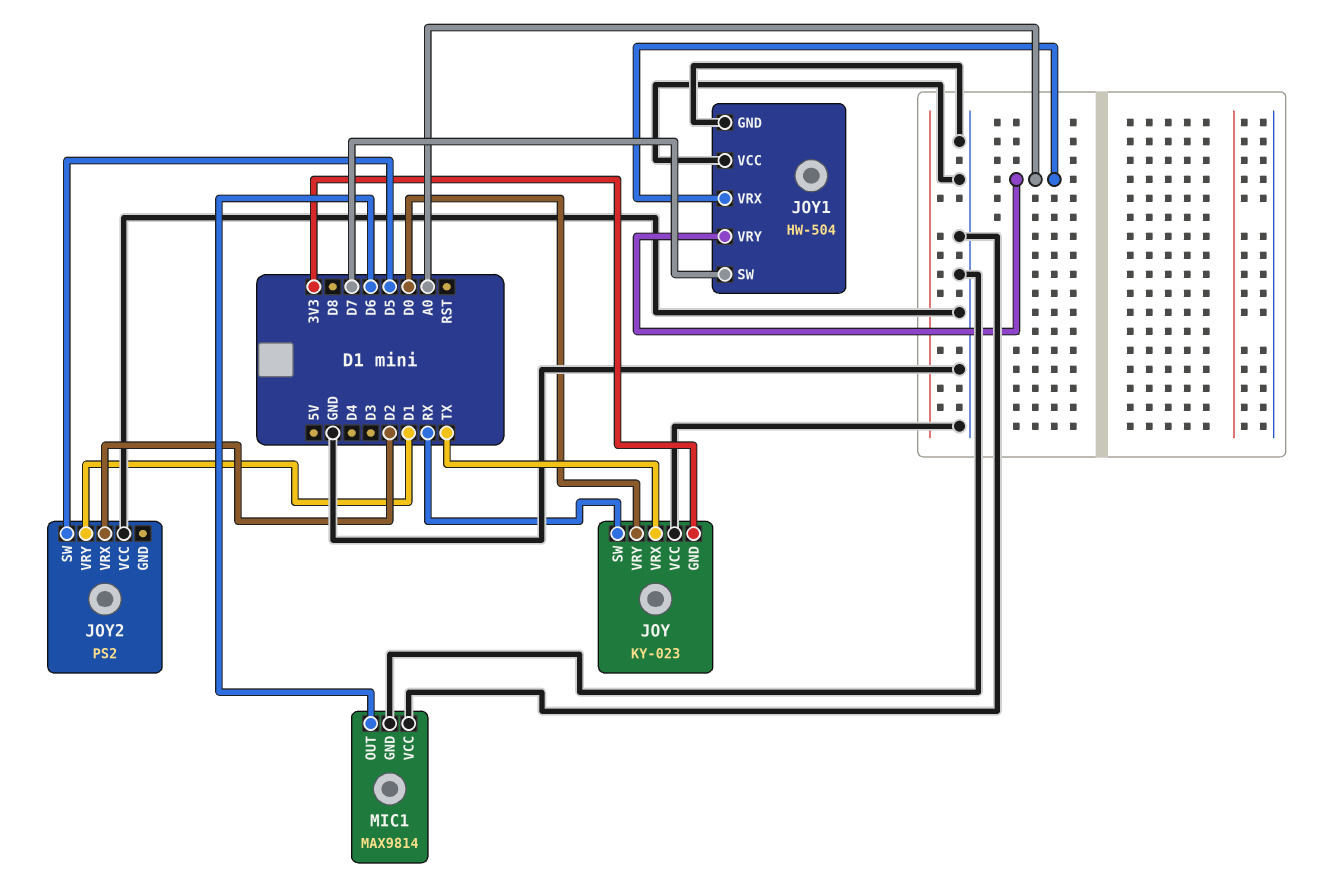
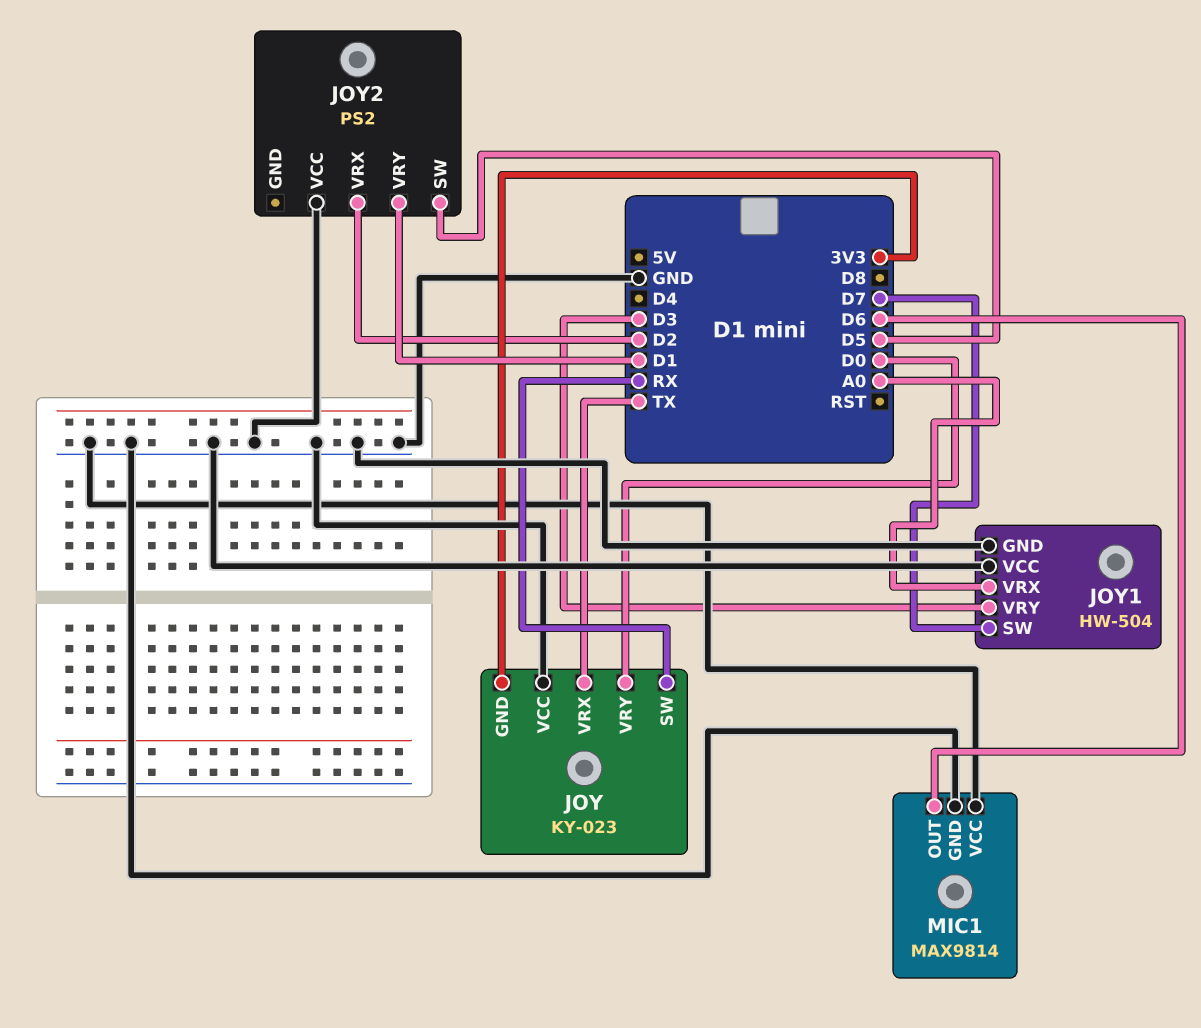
JOY1 pin VRY: A0 -> D3

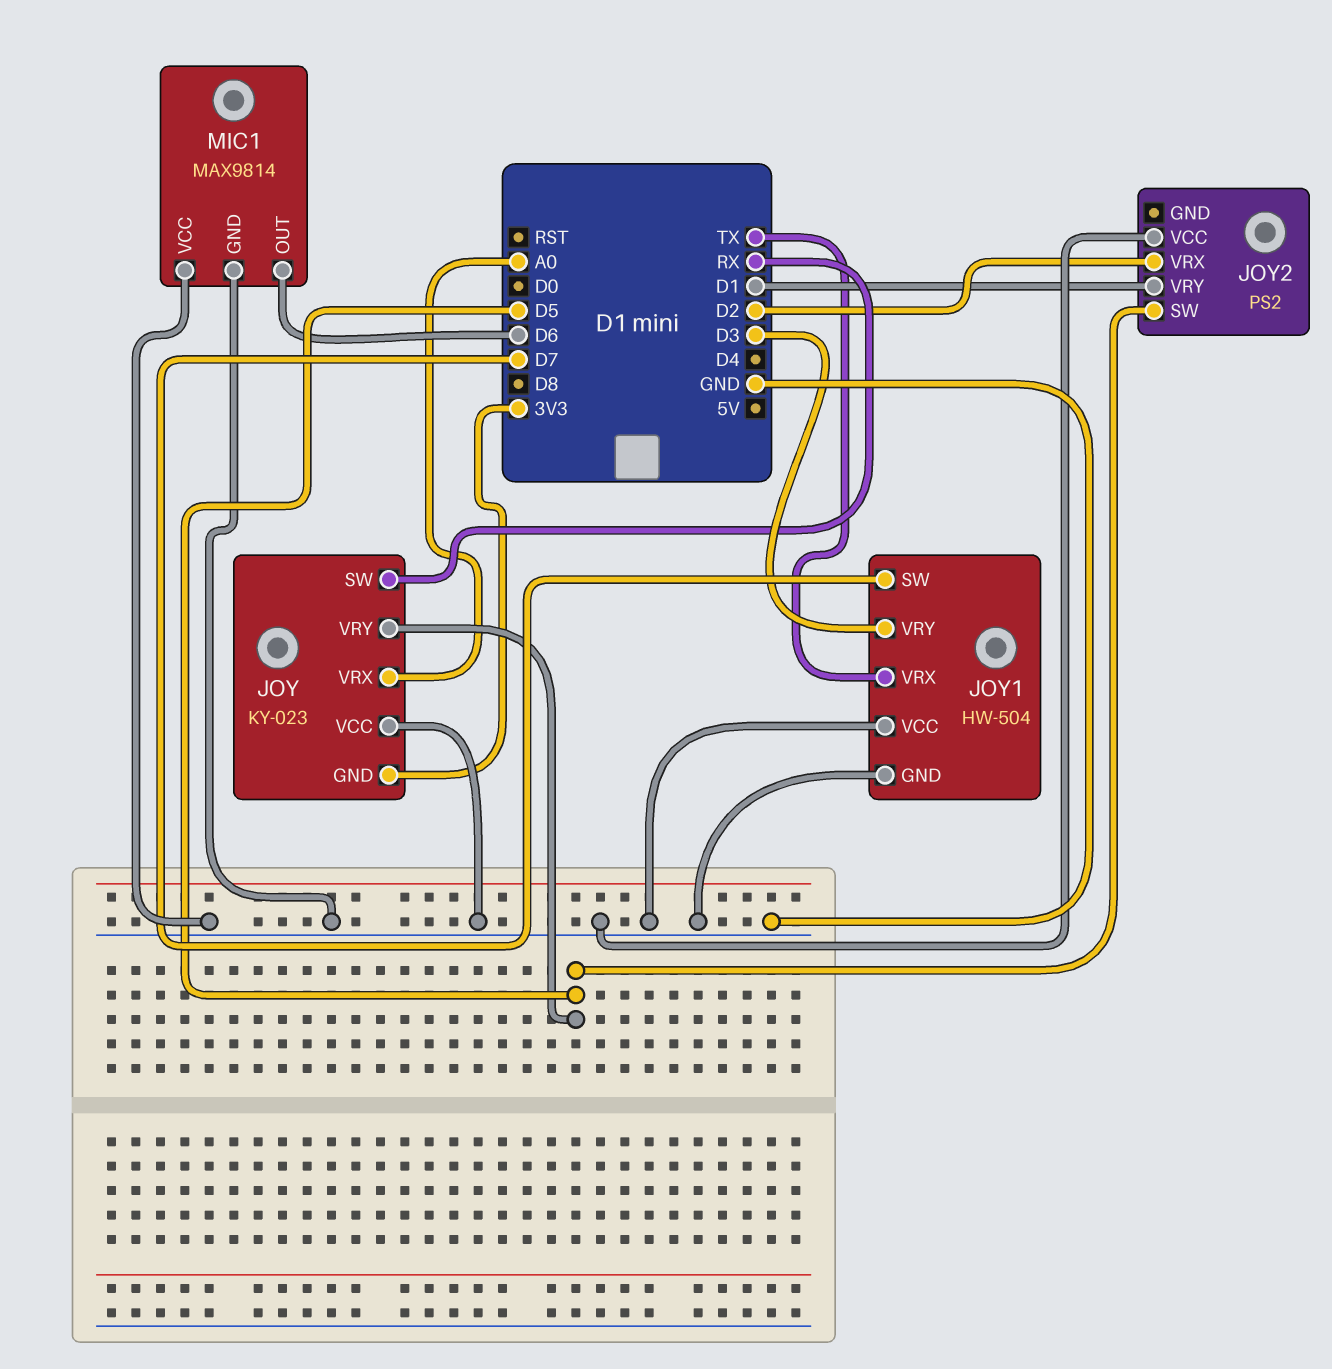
JOY pin VRX: TX -> A0
JOY pin VRY: D0 -> D5
JOY1 pin VRX: A0 -> TX

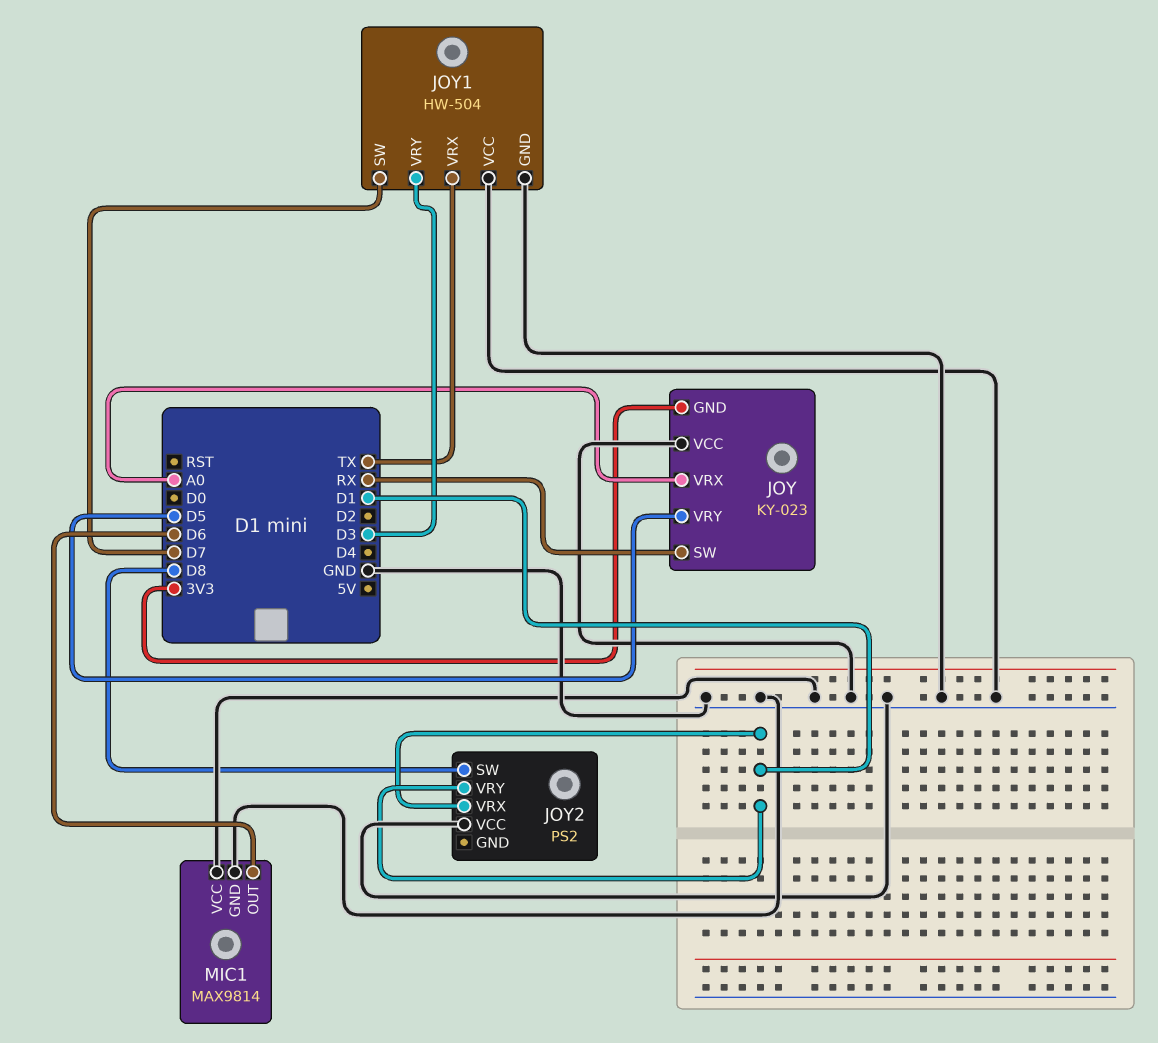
JOY2 pin SW: D5 -> D8
JOY2 pin VRX: D2 -> D1

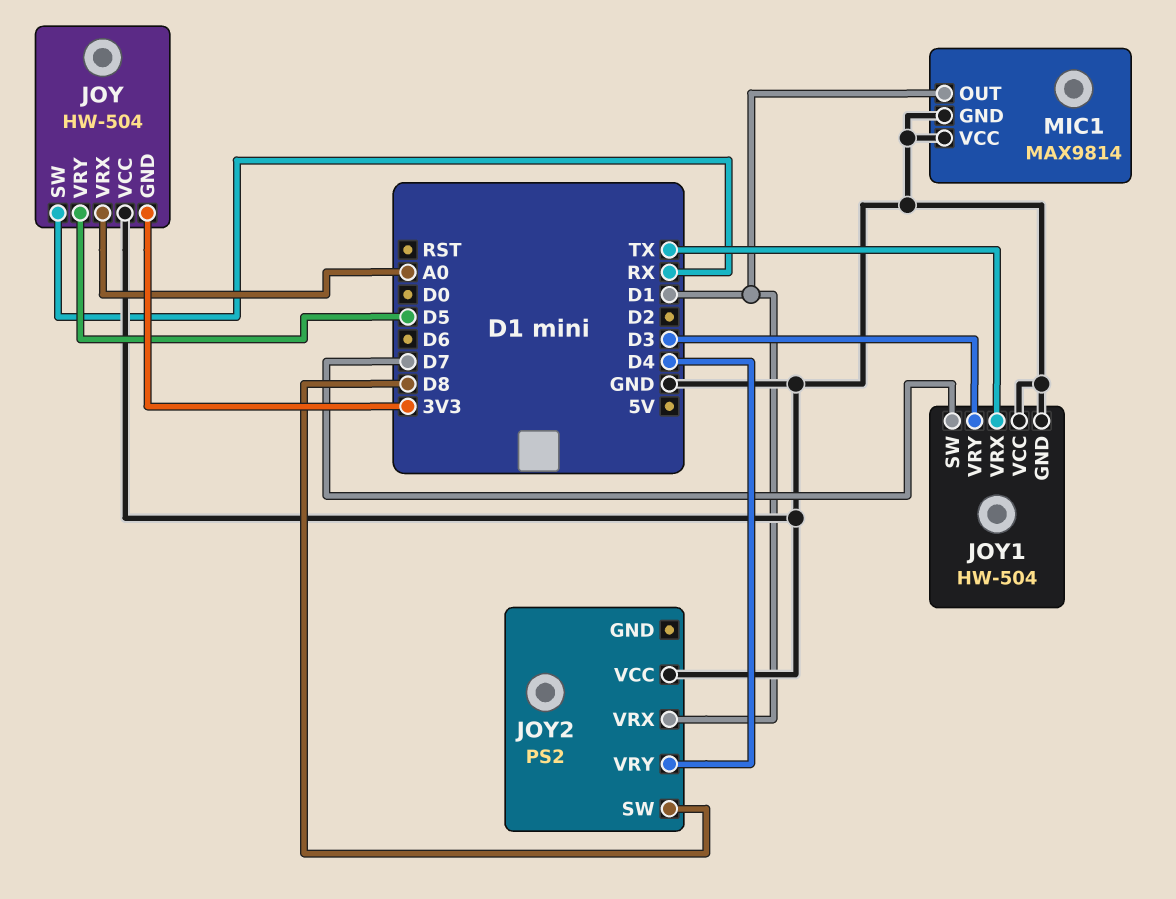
JOY: KY-023 -> HW-504
JOY2 pin VRY: D1 -> D4
MIC1 pin OUT: D6 -> D1

